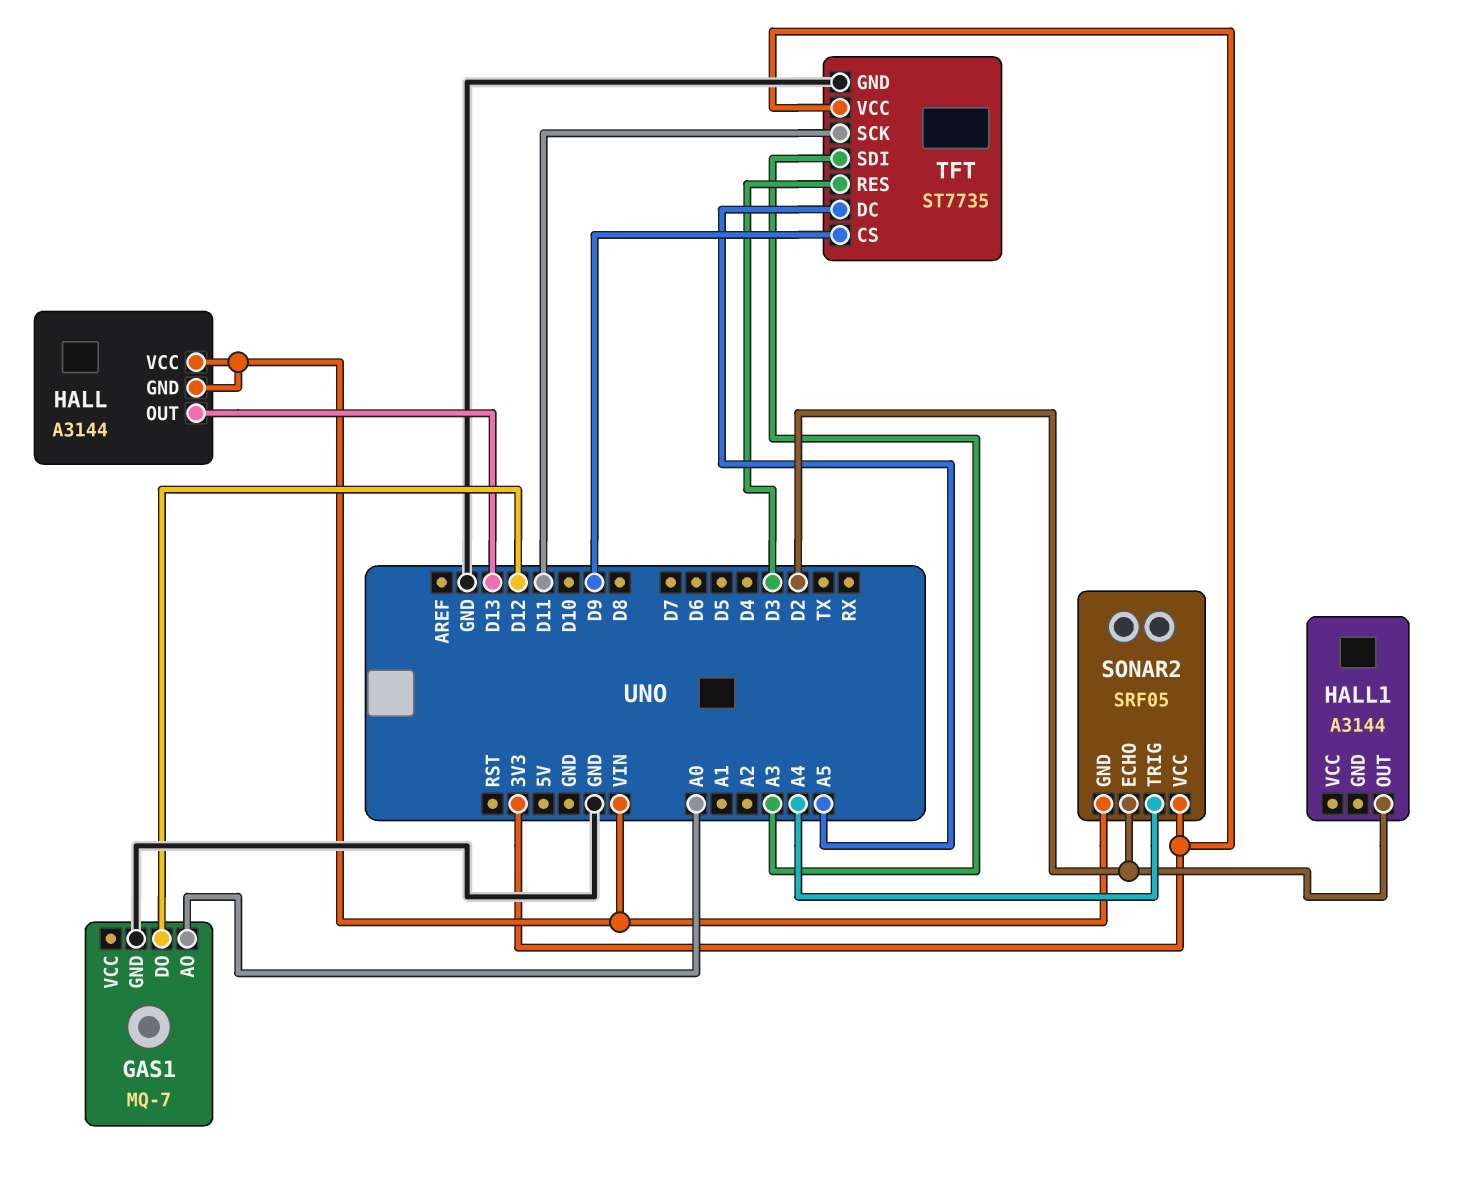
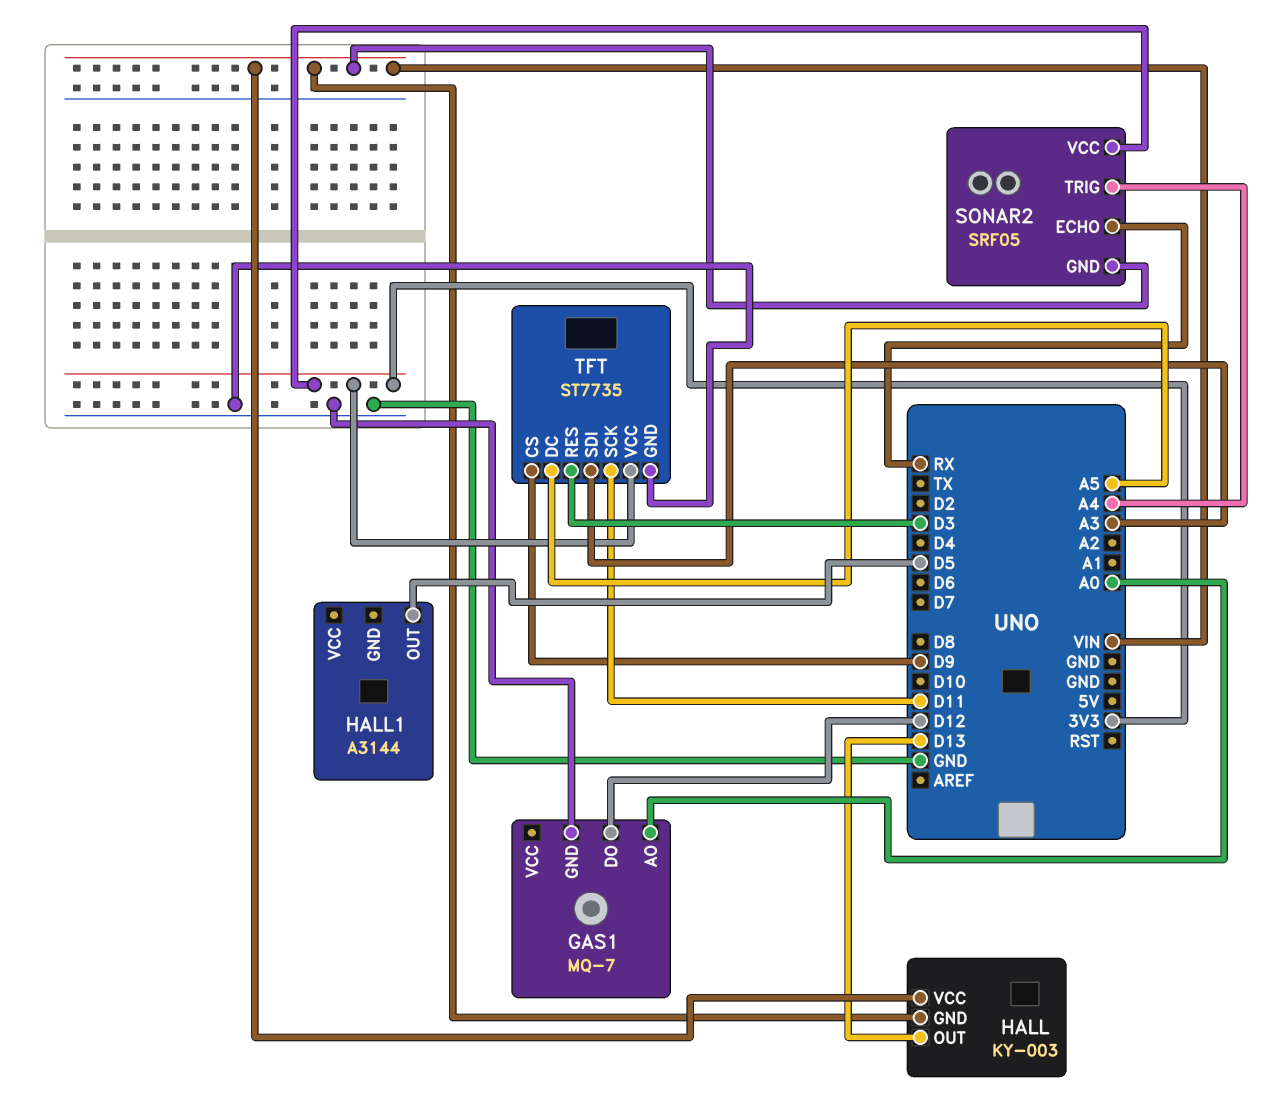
HALL: A3144 -> KY-003
HALL1 pin OUT: D2 -> D5
SONAR2 pin ECHO: D2 -> RX

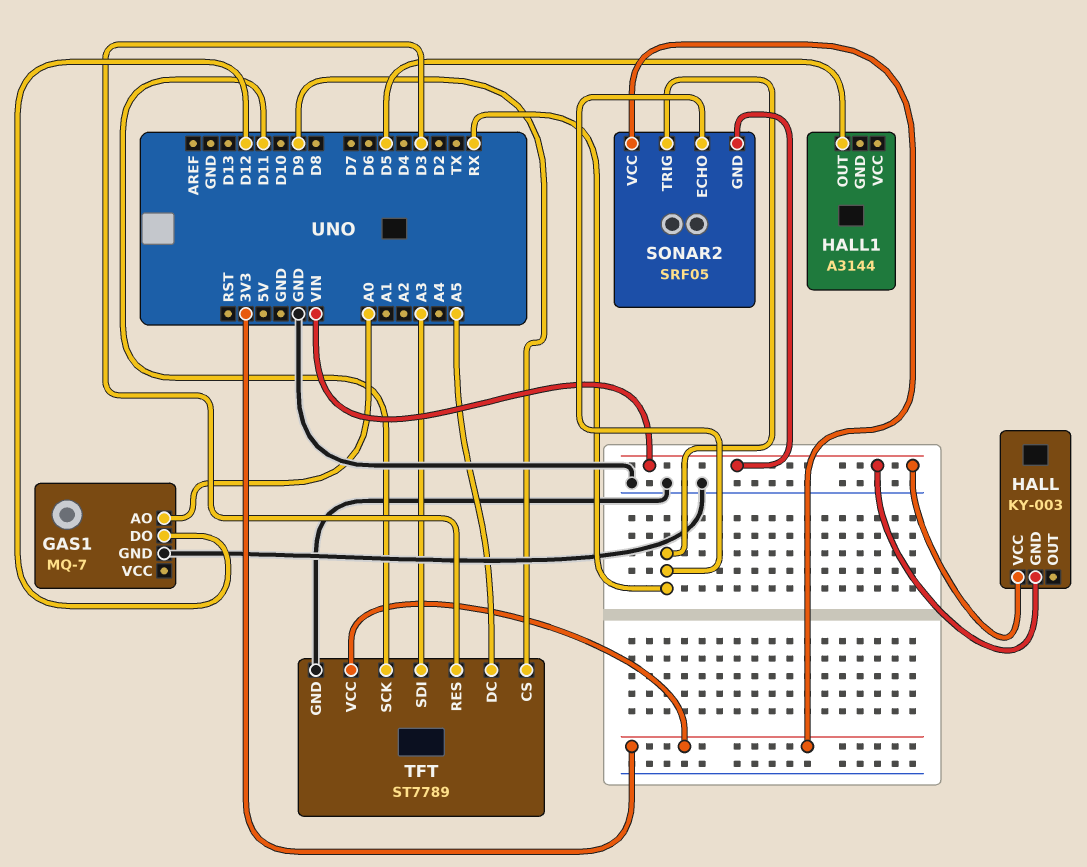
HALL pin OUT: D13 -> none
SONAR2 pin TRIG: A4 -> RX
TFT: ST7735 -> ST7789

